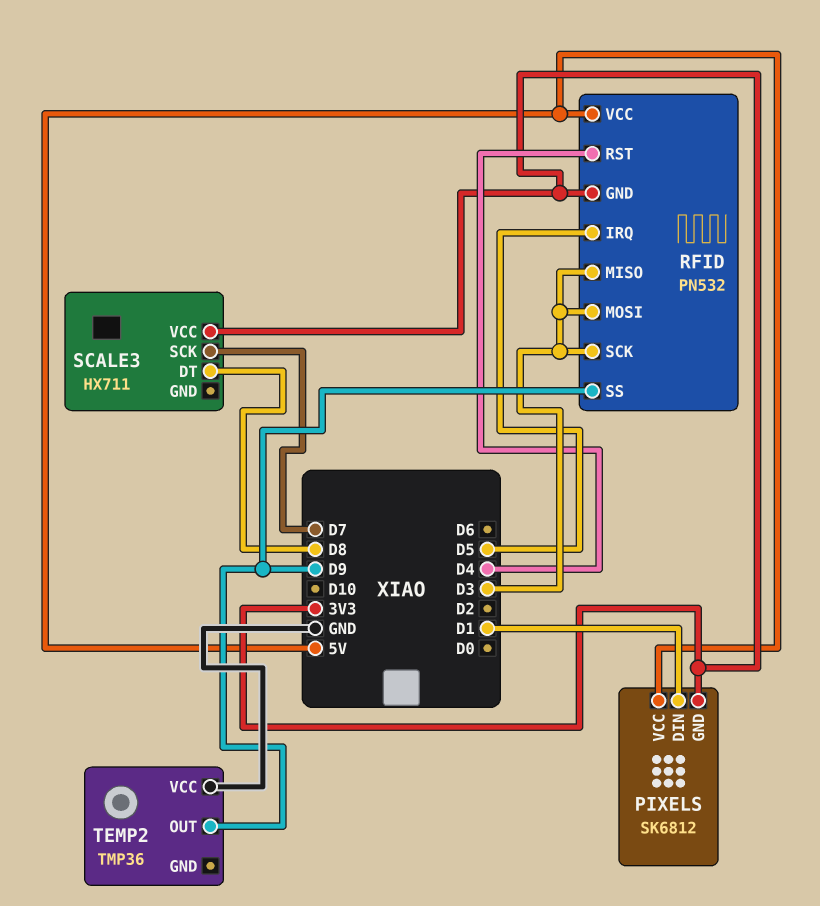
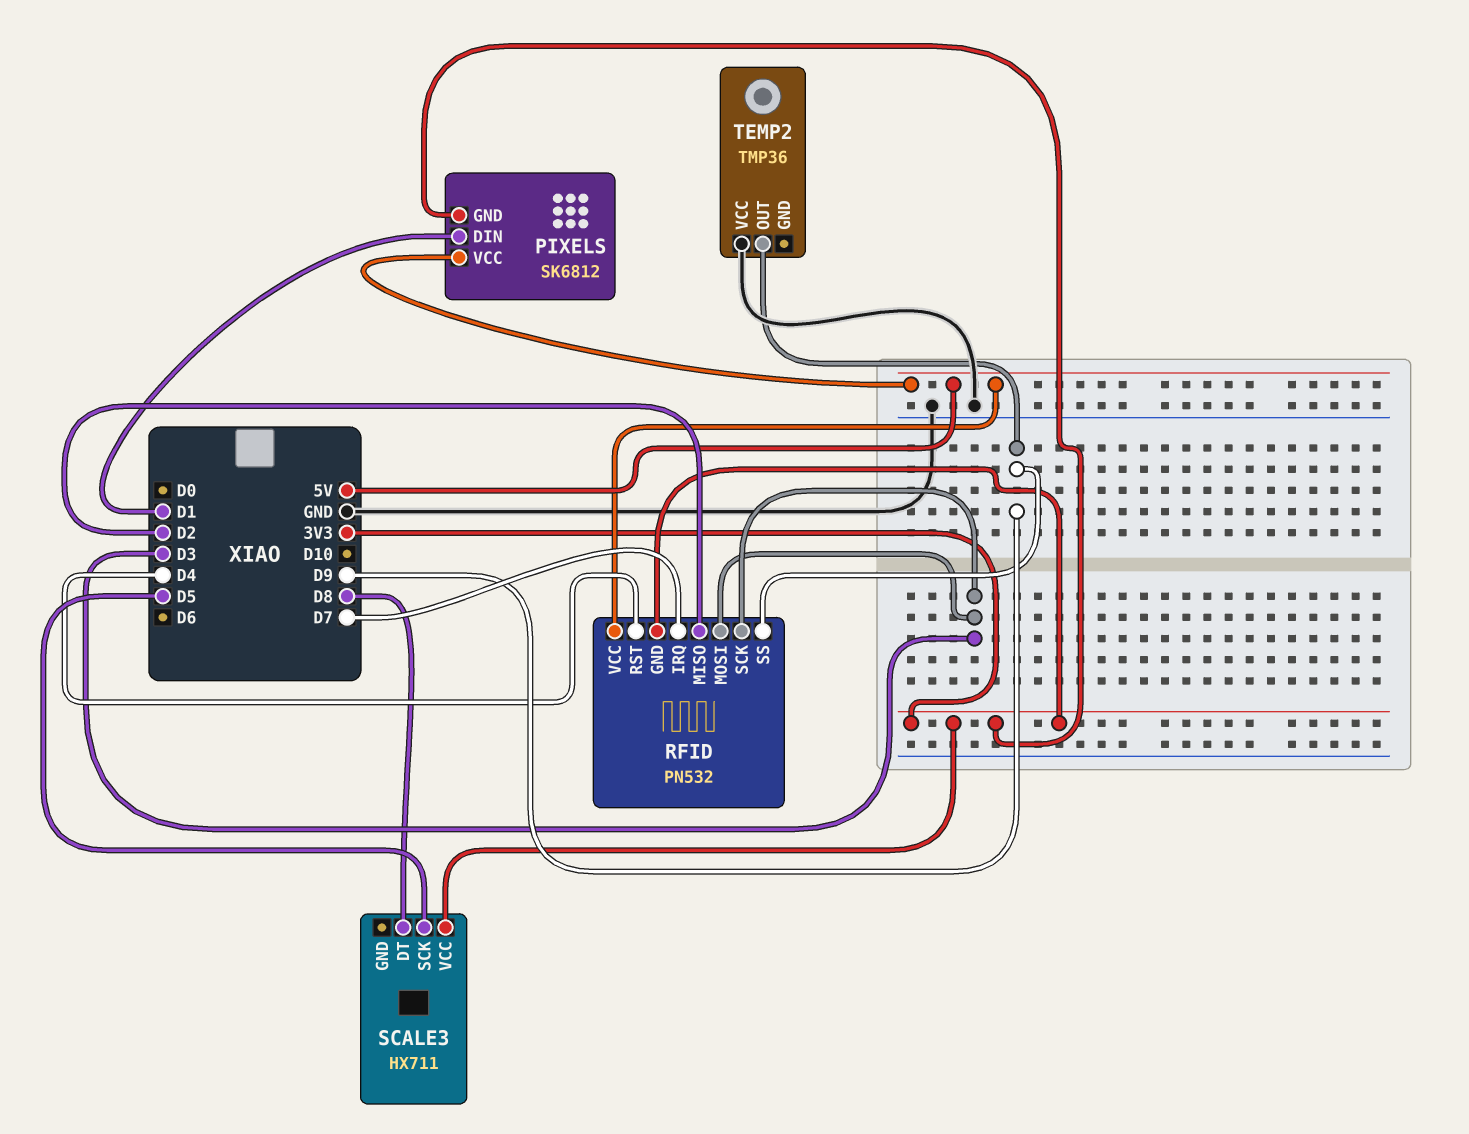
RFID pin IRQ: D5 -> D7
RFID pin MISO: D3 -> D2
SCALE3 pin SCK: D7 -> D5

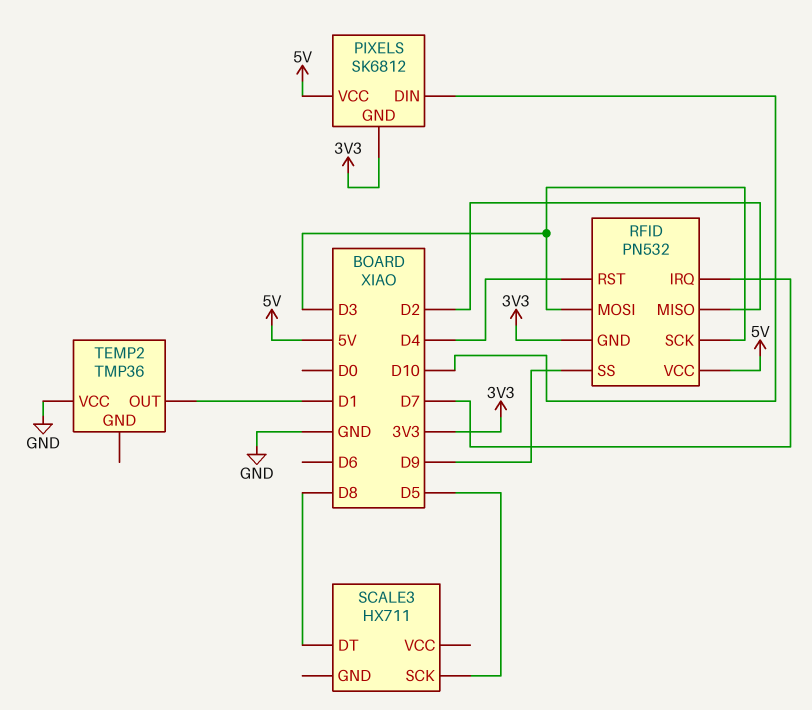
PIXELS pin DIN: D1 -> D10
SCALE3 pin VCC: 3V3 -> none
TEMP2 pin OUT: D9 -> D1

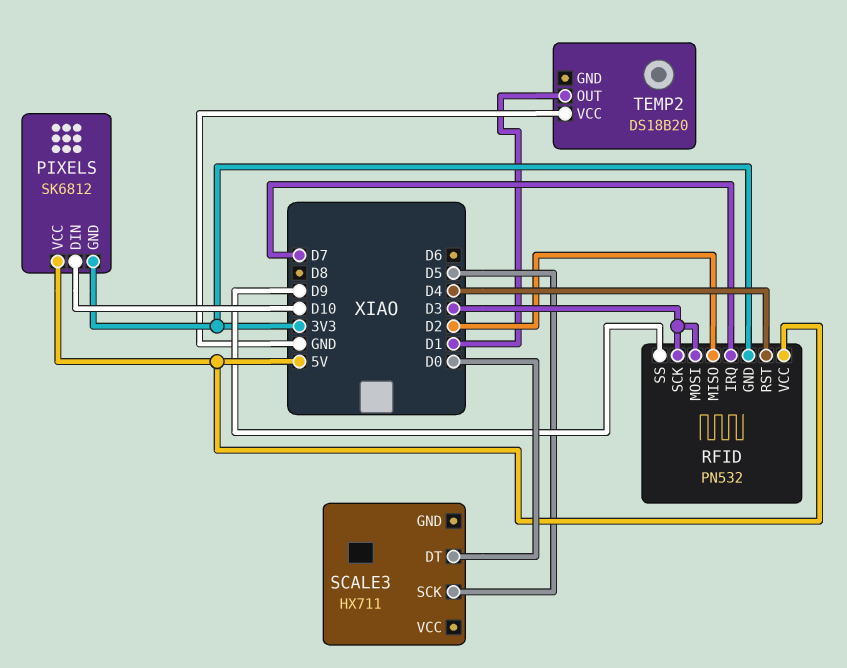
SCALE3 pin DT: D8 -> D0
TEMP2: TMP36 -> DS18B20

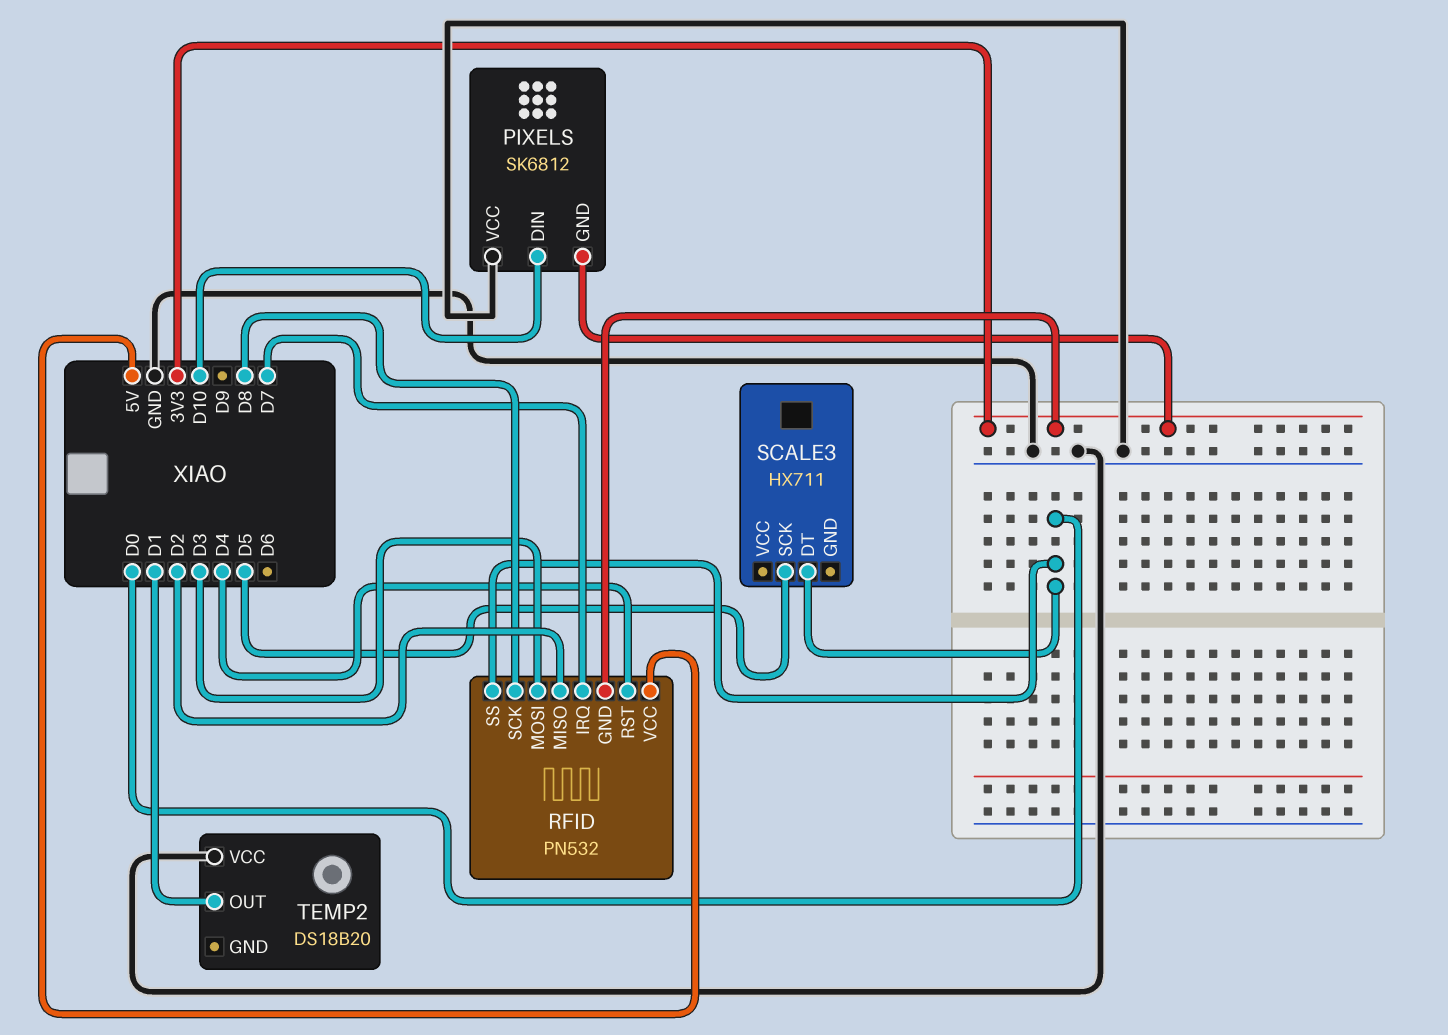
PIXELS pin VCC: 5V -> GND
RFID pin SCK: D3 -> D8
RFID pin SS: D9 -> D0

